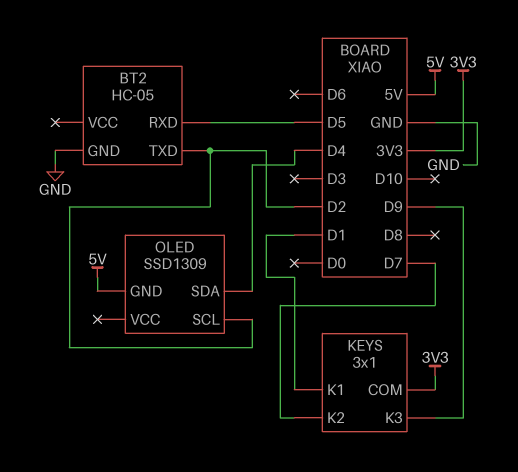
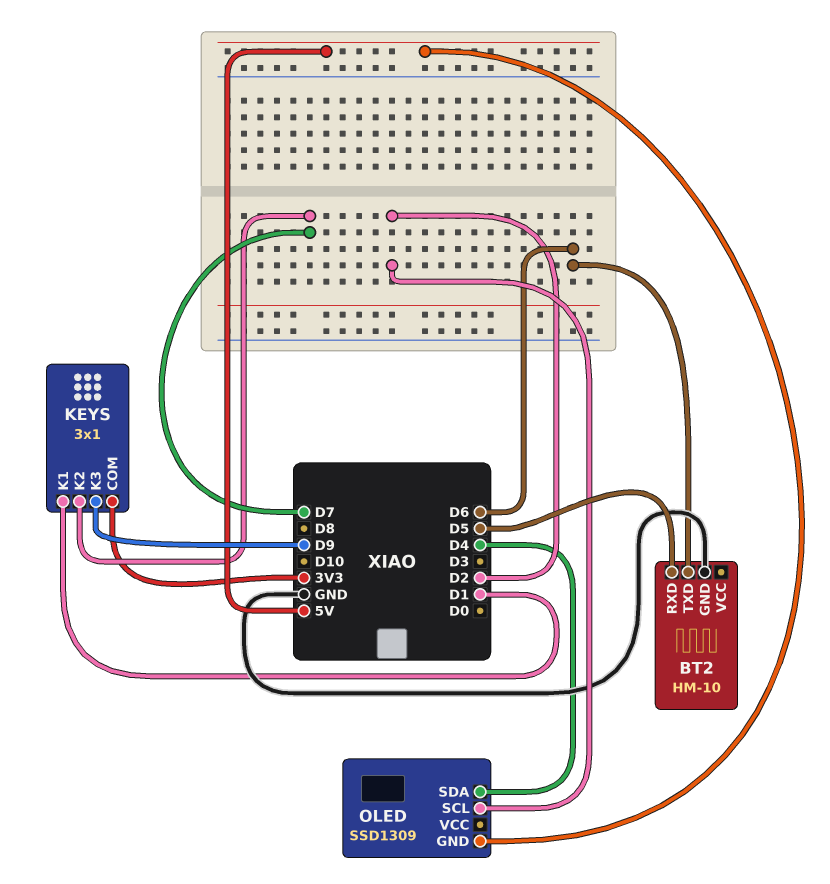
BT2: HC-05 -> HM-10
BT2 pin TXD: D2 -> D6

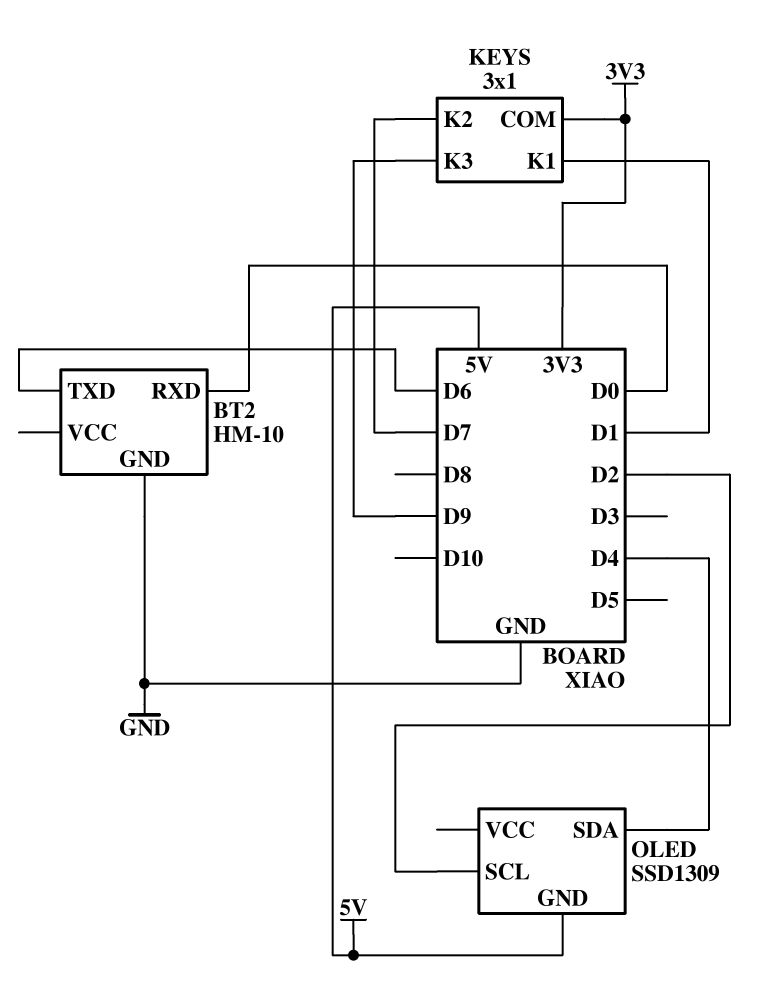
BT2 pin RXD: D5 -> D0

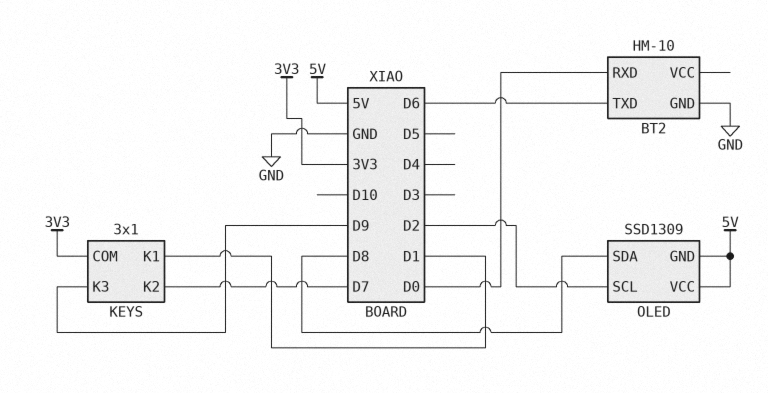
OLED pin SDA: D4 -> D8
OLED pin VCC: none -> 5V

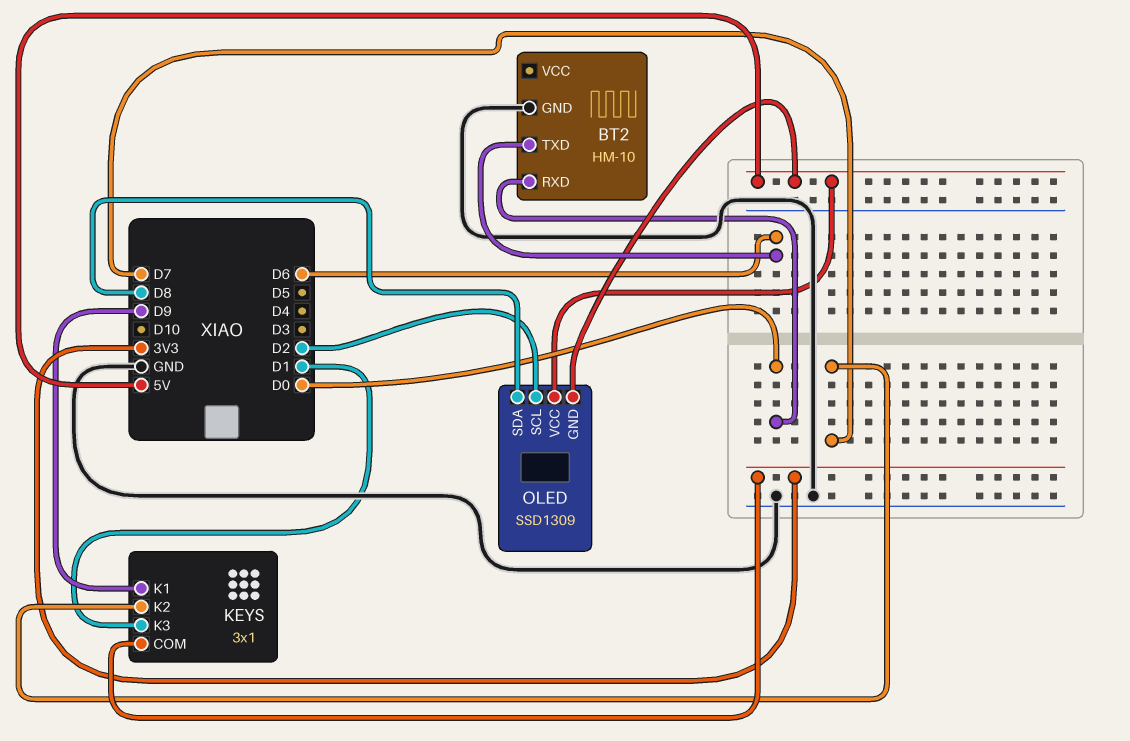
KEYS pin K1: D1 -> D9
KEYS pin K3: D9 -> D1

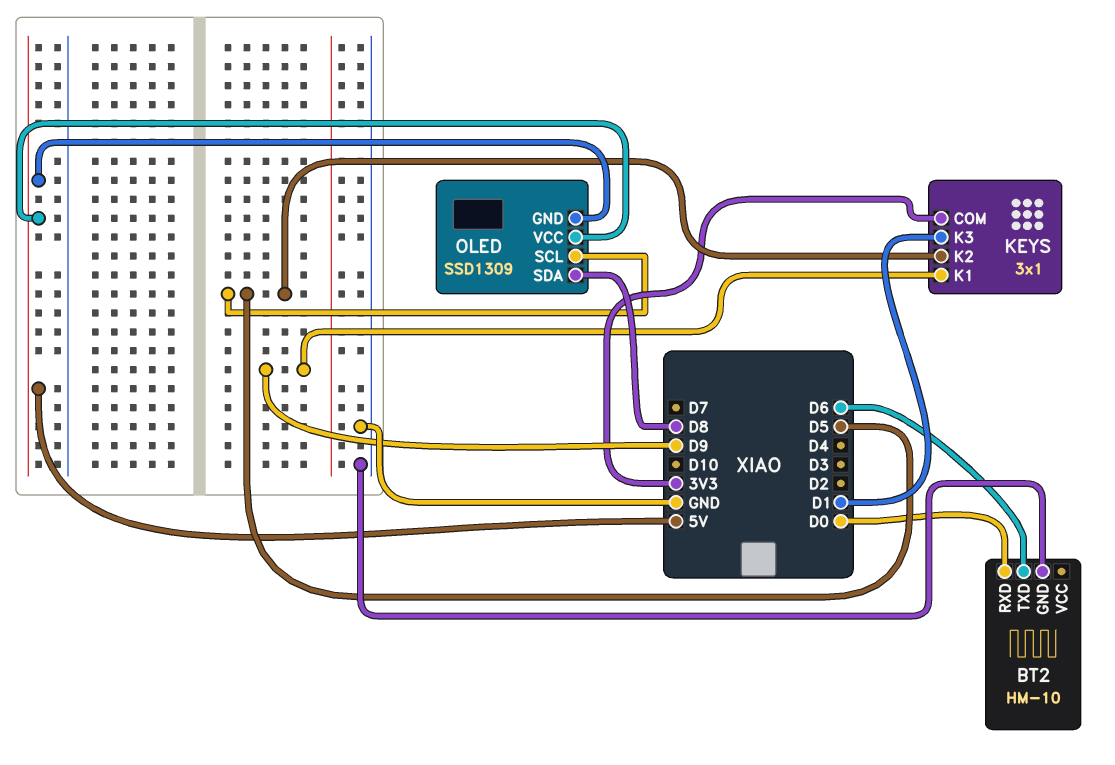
KEYS pin K2: D7 -> D5
OLED pin SCL: D2 -> D5

